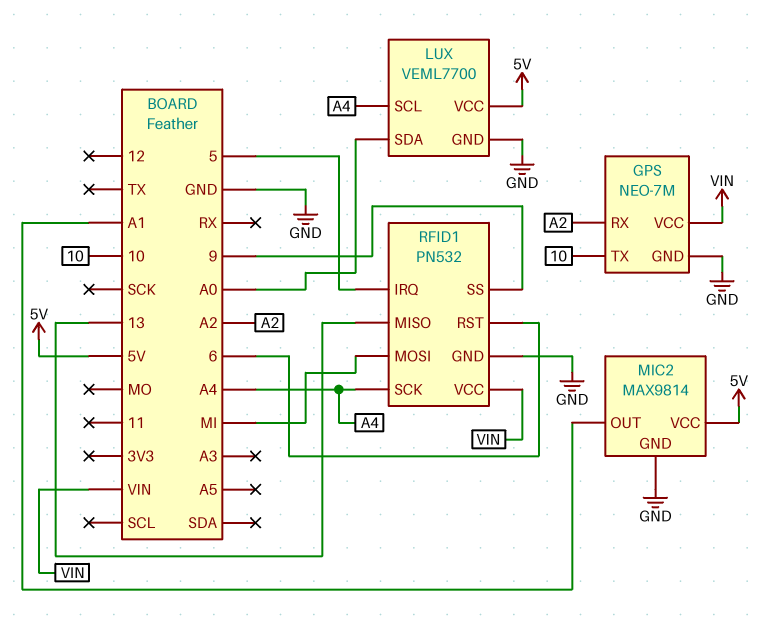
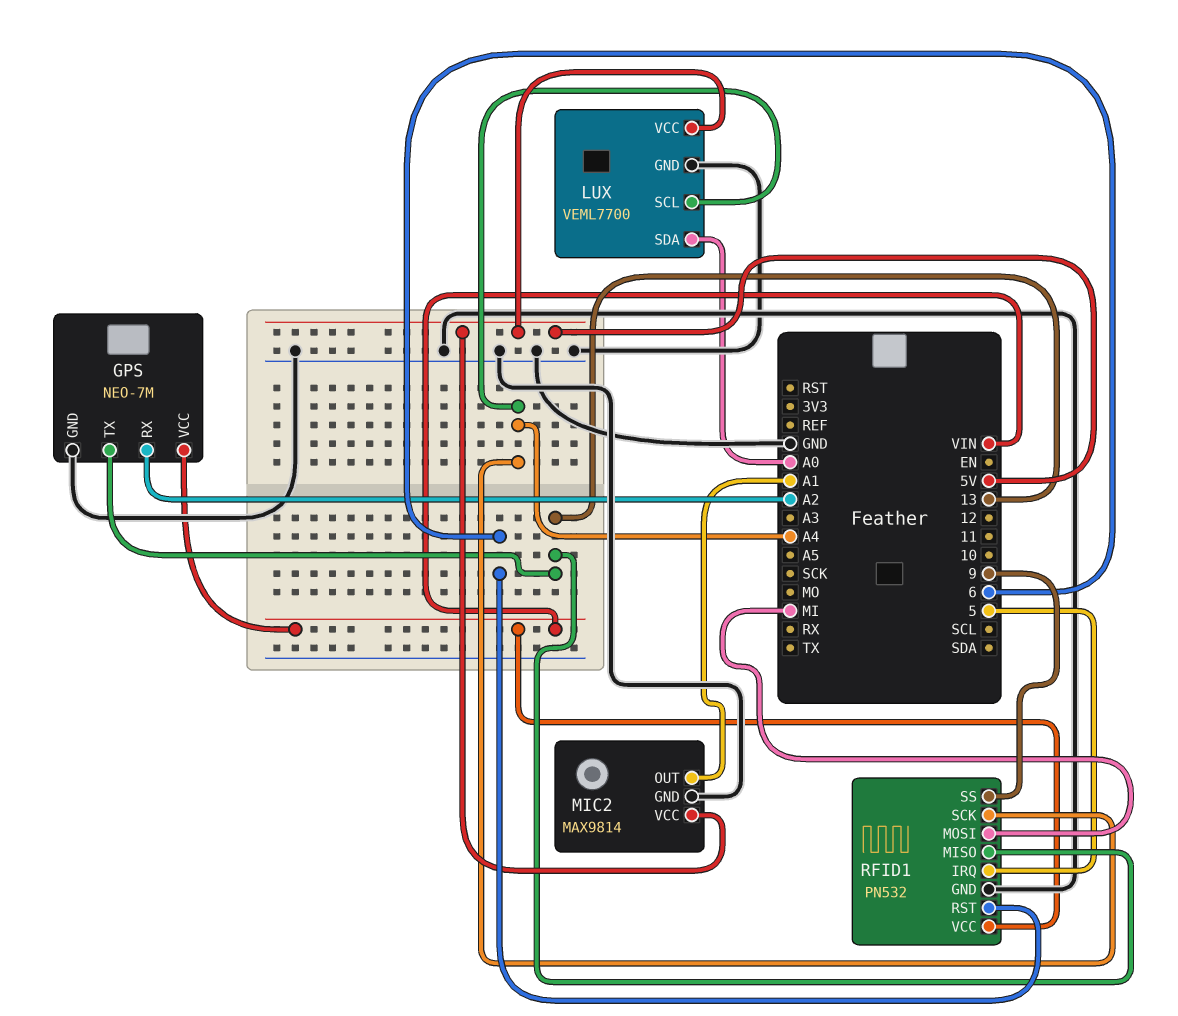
GPS pin TX: 10 -> 13

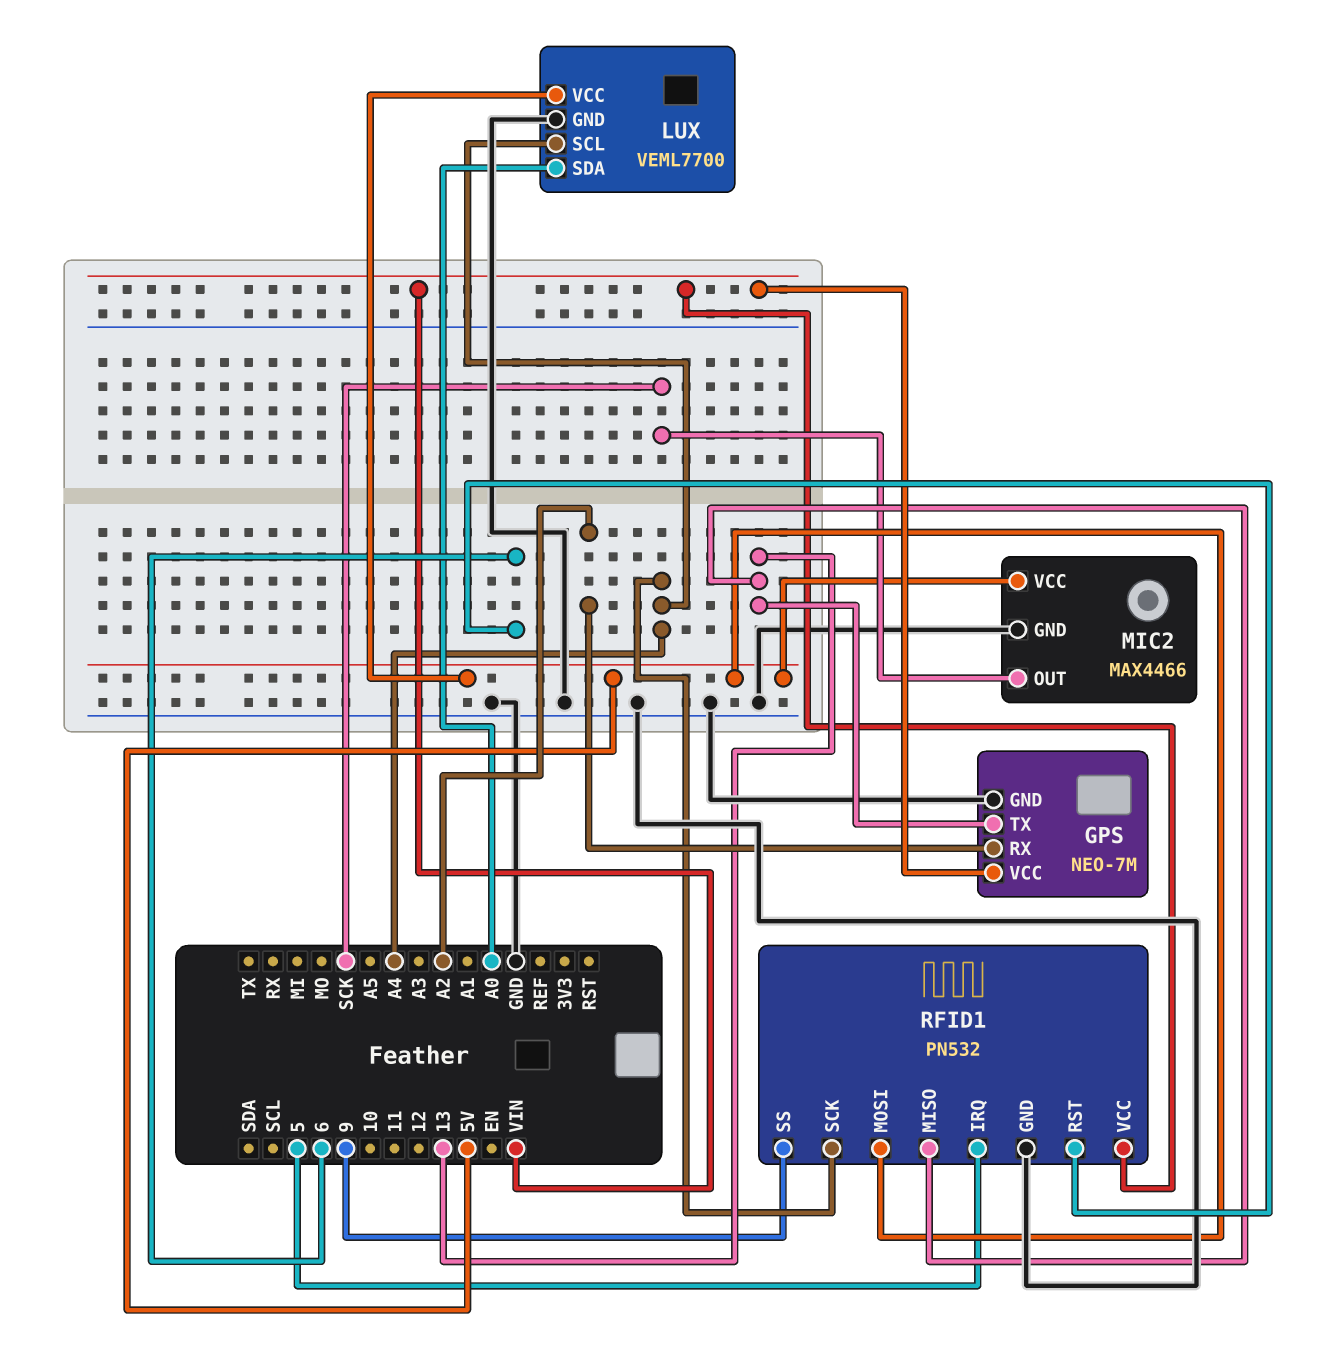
MIC2: MAX9814 -> MAX4466
MIC2 pin OUT: A1 -> SCK
RFID1 pin MOSI: MI -> 5V

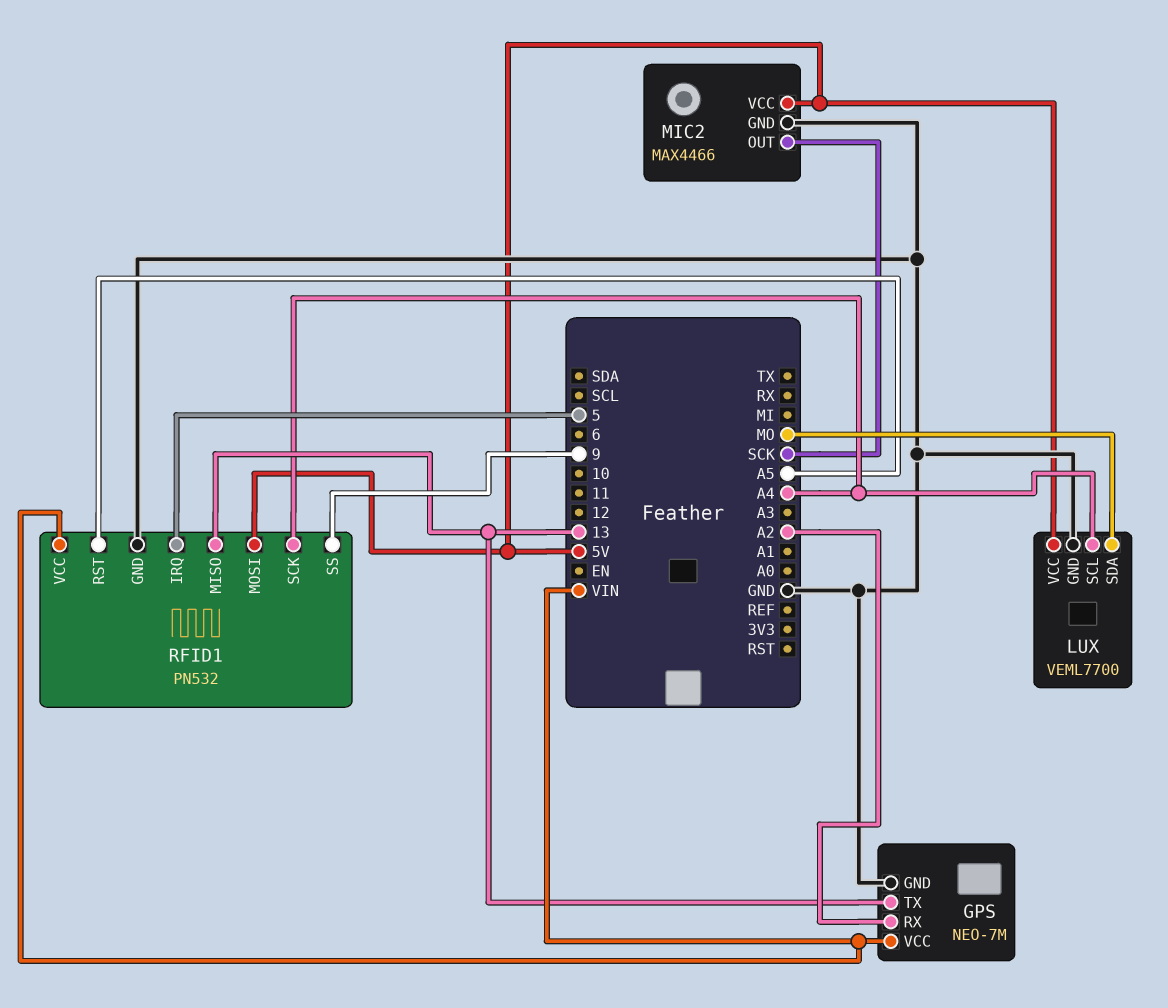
LUX pin SDA: A0 -> MO
RFID1 pin RST: 6 -> A5

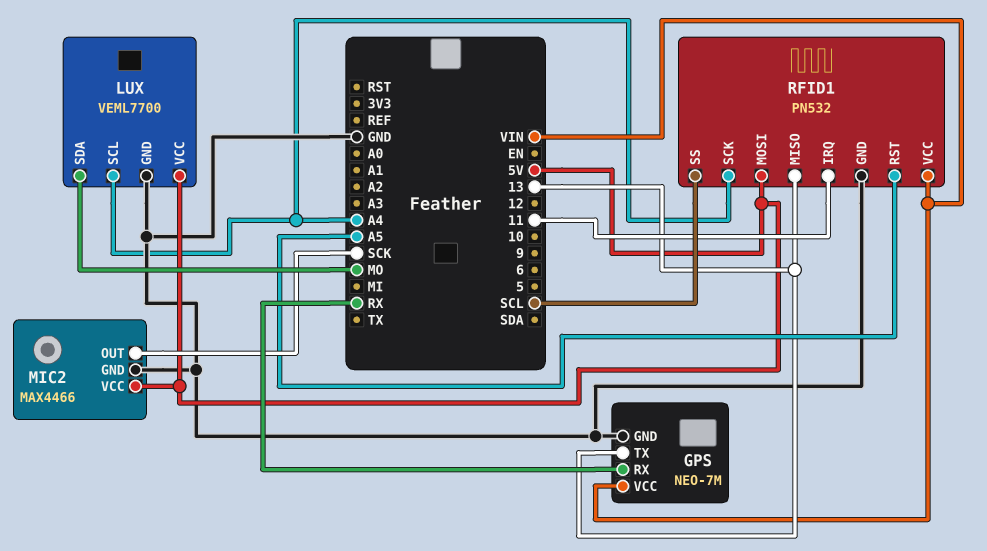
GPS pin RX: A2 -> RX
RFID1 pin IRQ: 5 -> 11
RFID1 pin SS: 9 -> SCL

